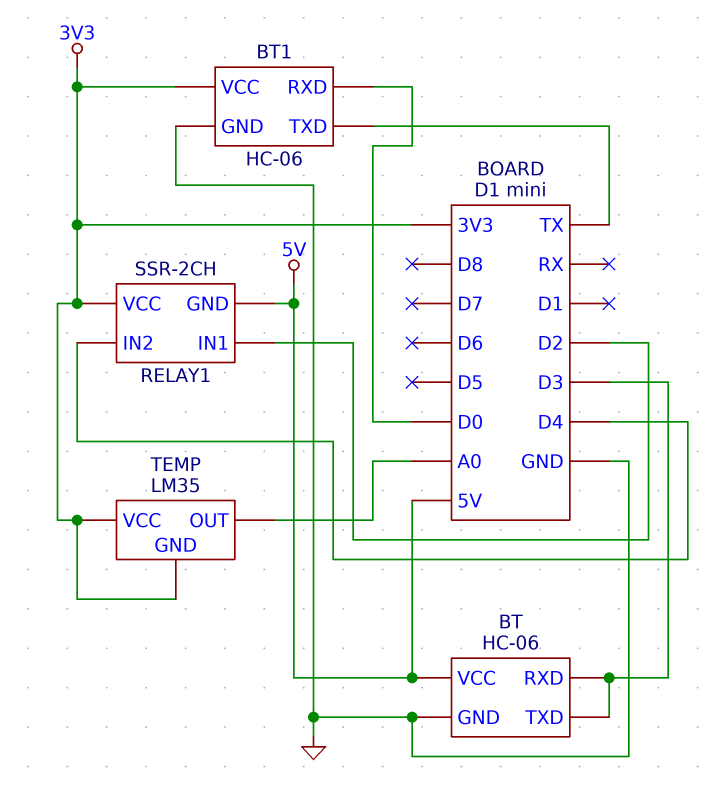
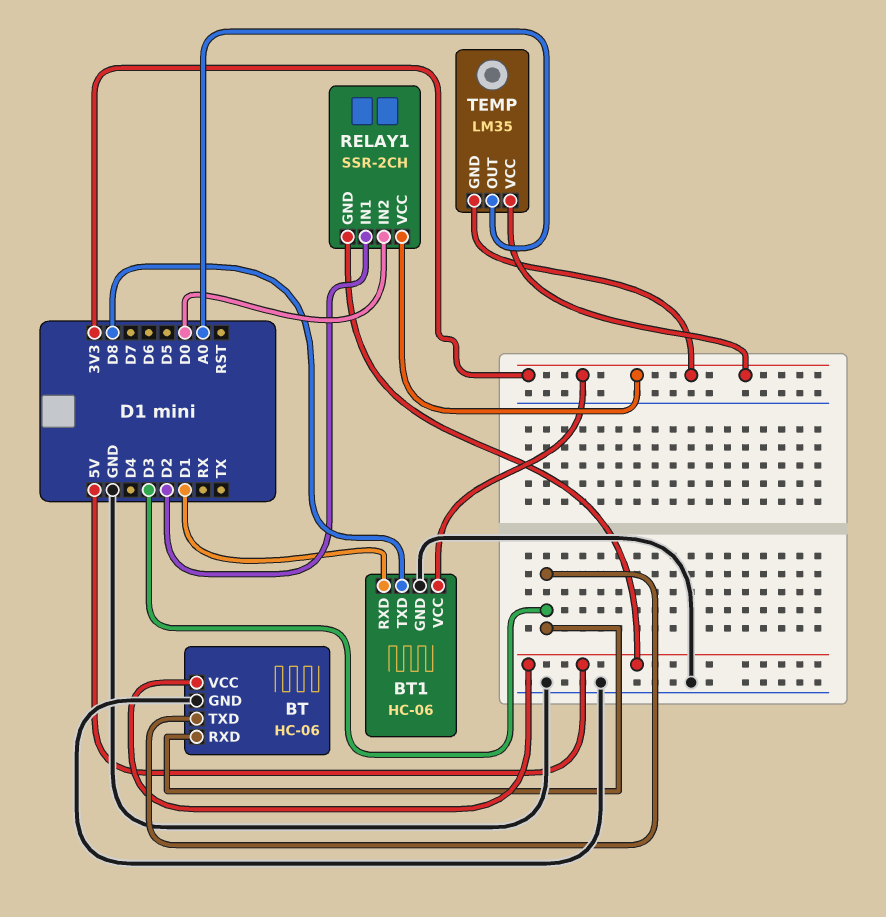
BT1 pin RXD: D0 -> D1
BT1 pin TXD: TX -> D8
RELAY1 pin IN2: D4 -> D0

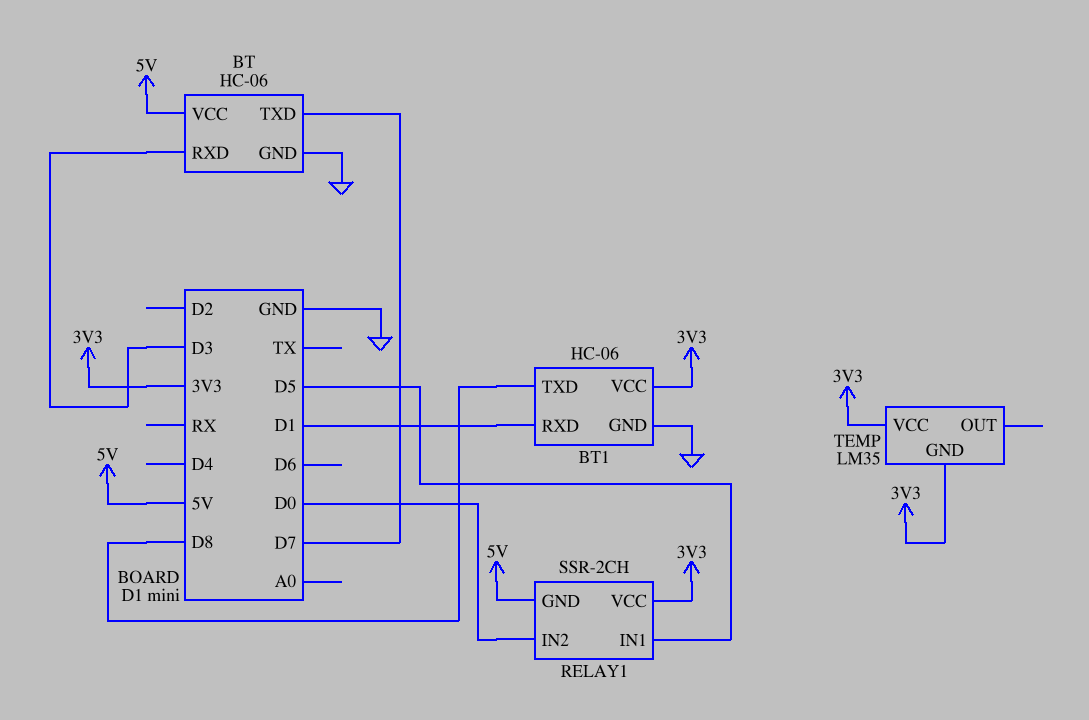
BT pin TXD: D3 -> D7
RELAY1 pin IN1: D2 -> D5
TEMP pin OUT: A0 -> none

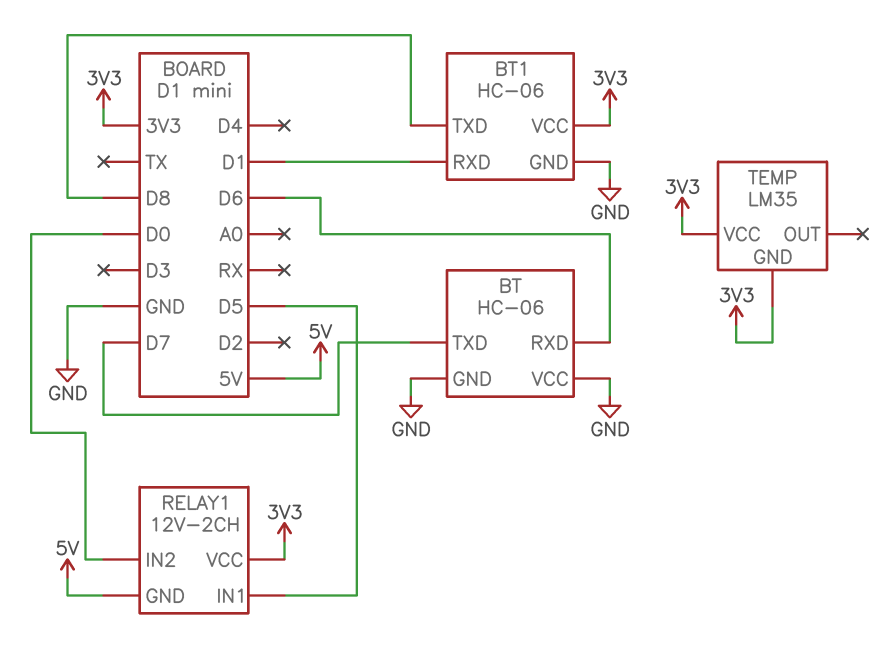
BT pin RXD: D3 -> D6
BT pin VCC: 5V -> GND
RELAY1: SSR-2CH -> 12V-2CH

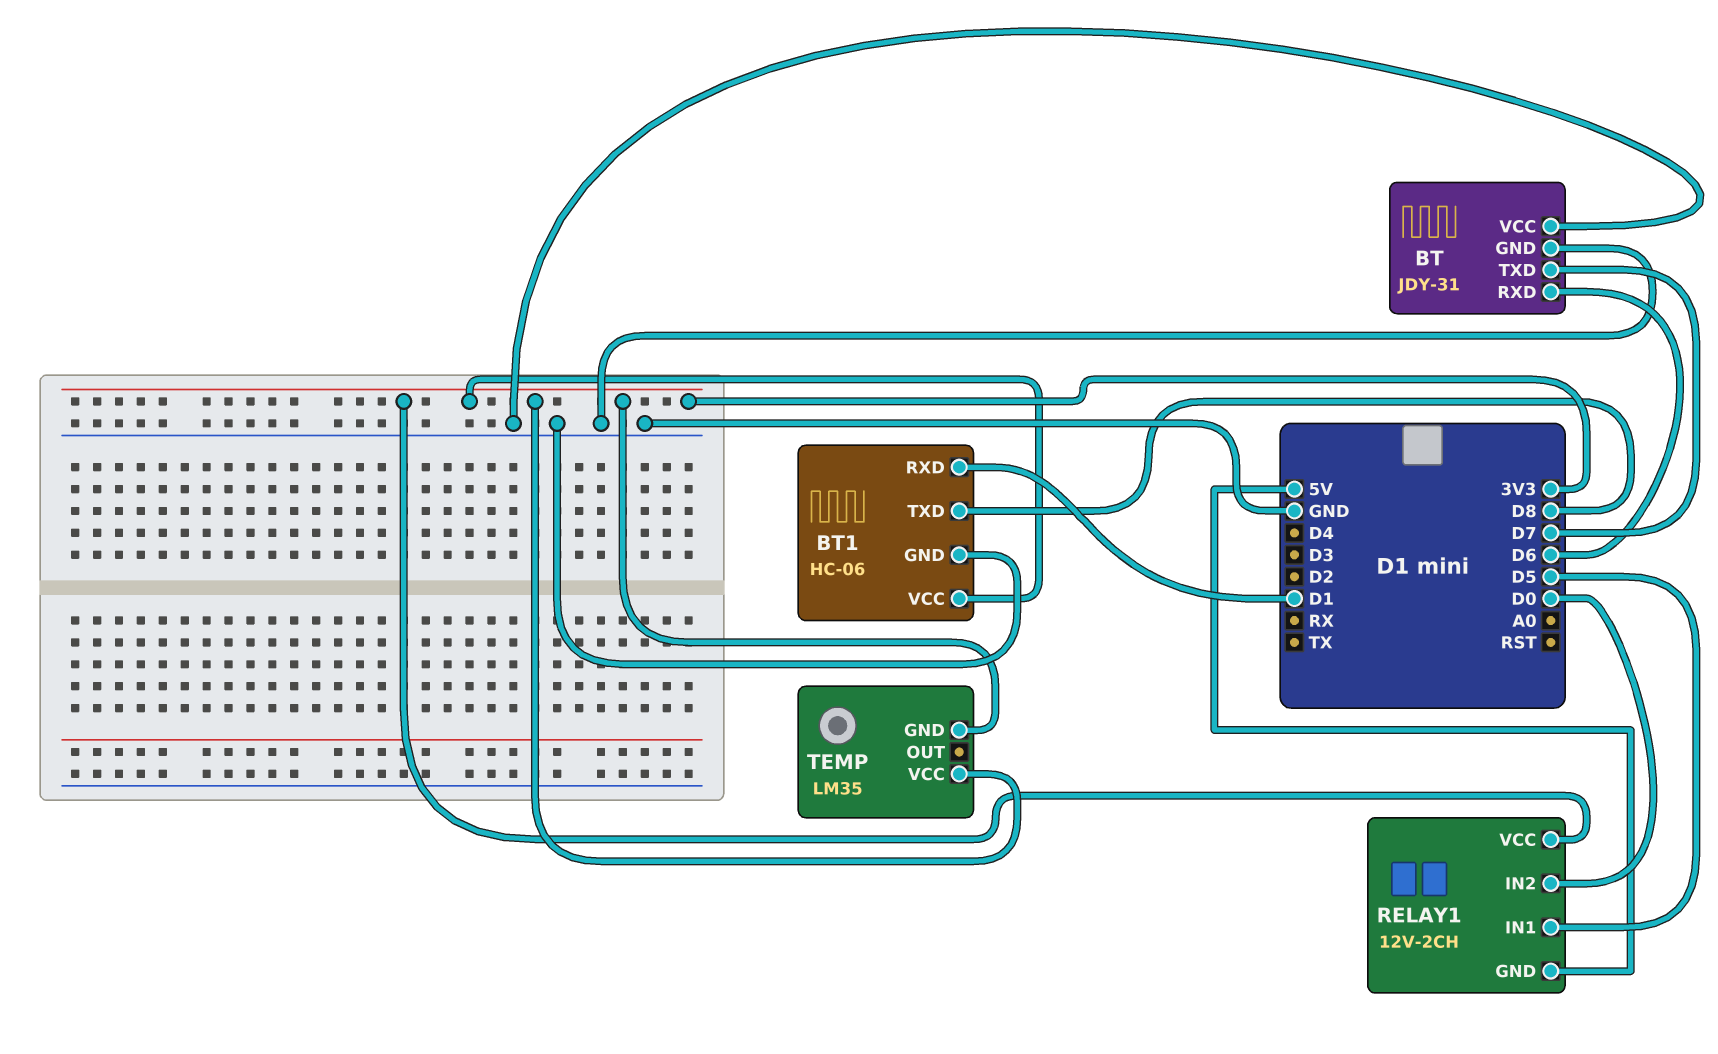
BT: HC-06 -> JDY-31

